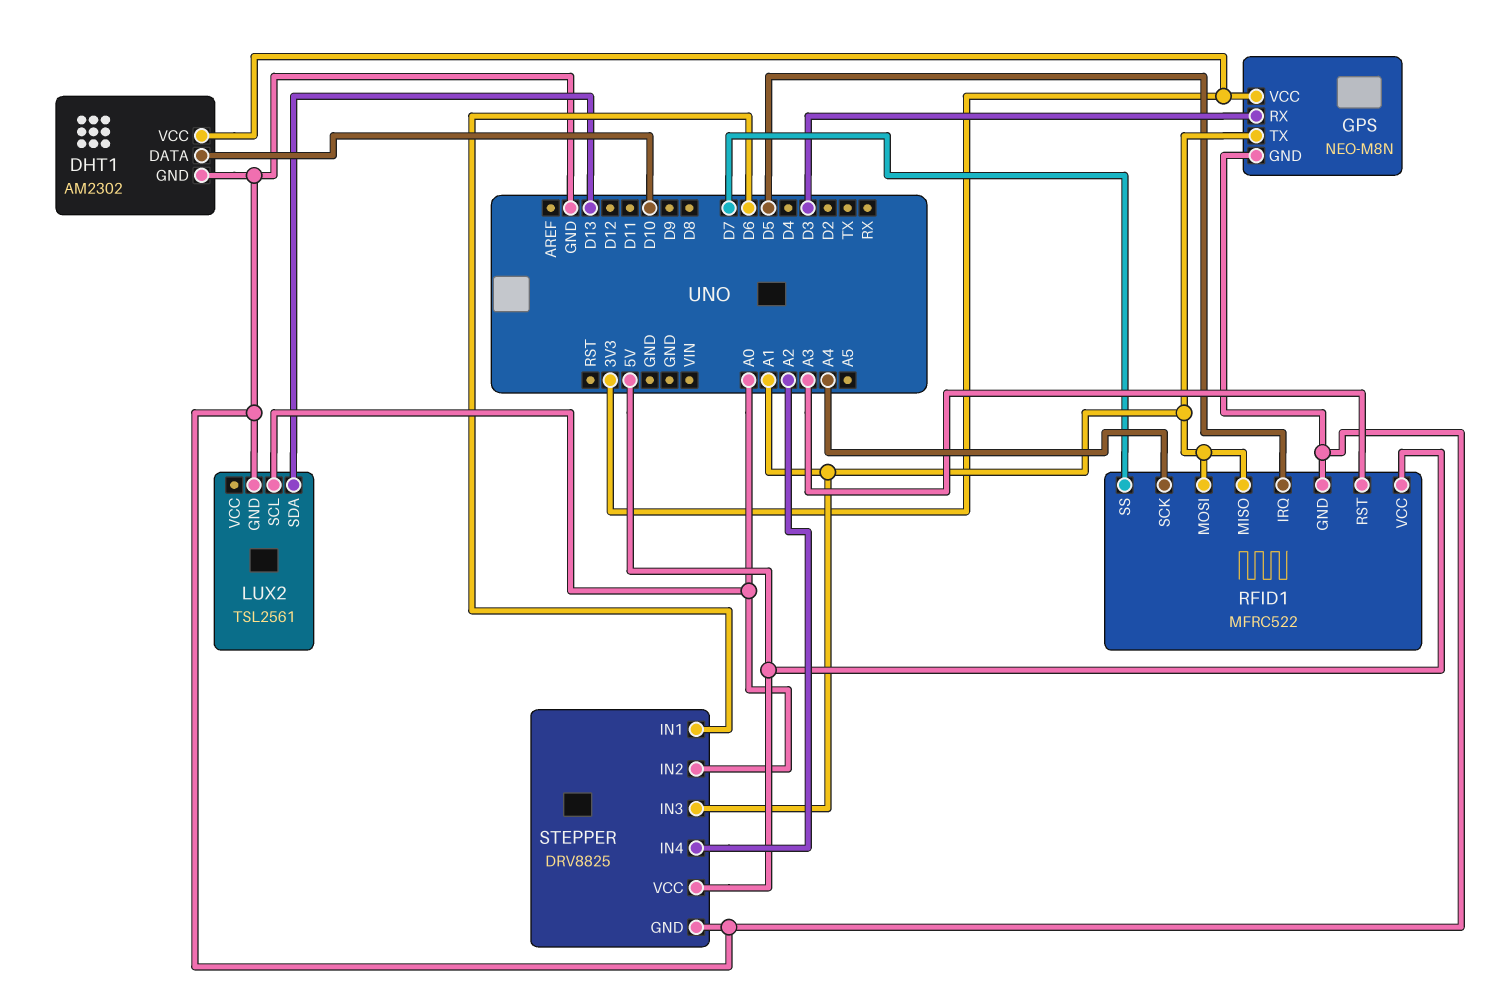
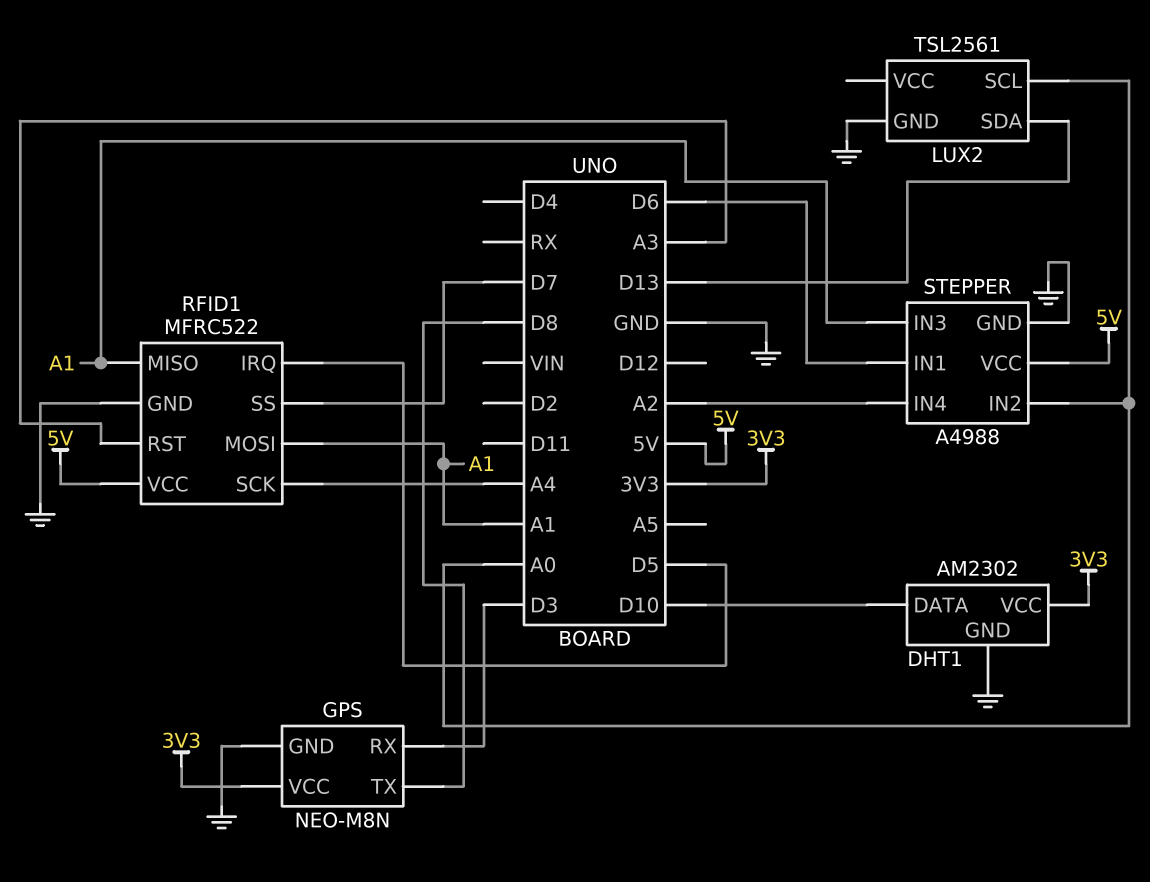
GPS pin TX: A1 -> D8
STEPPER: DRV8825 -> A4988

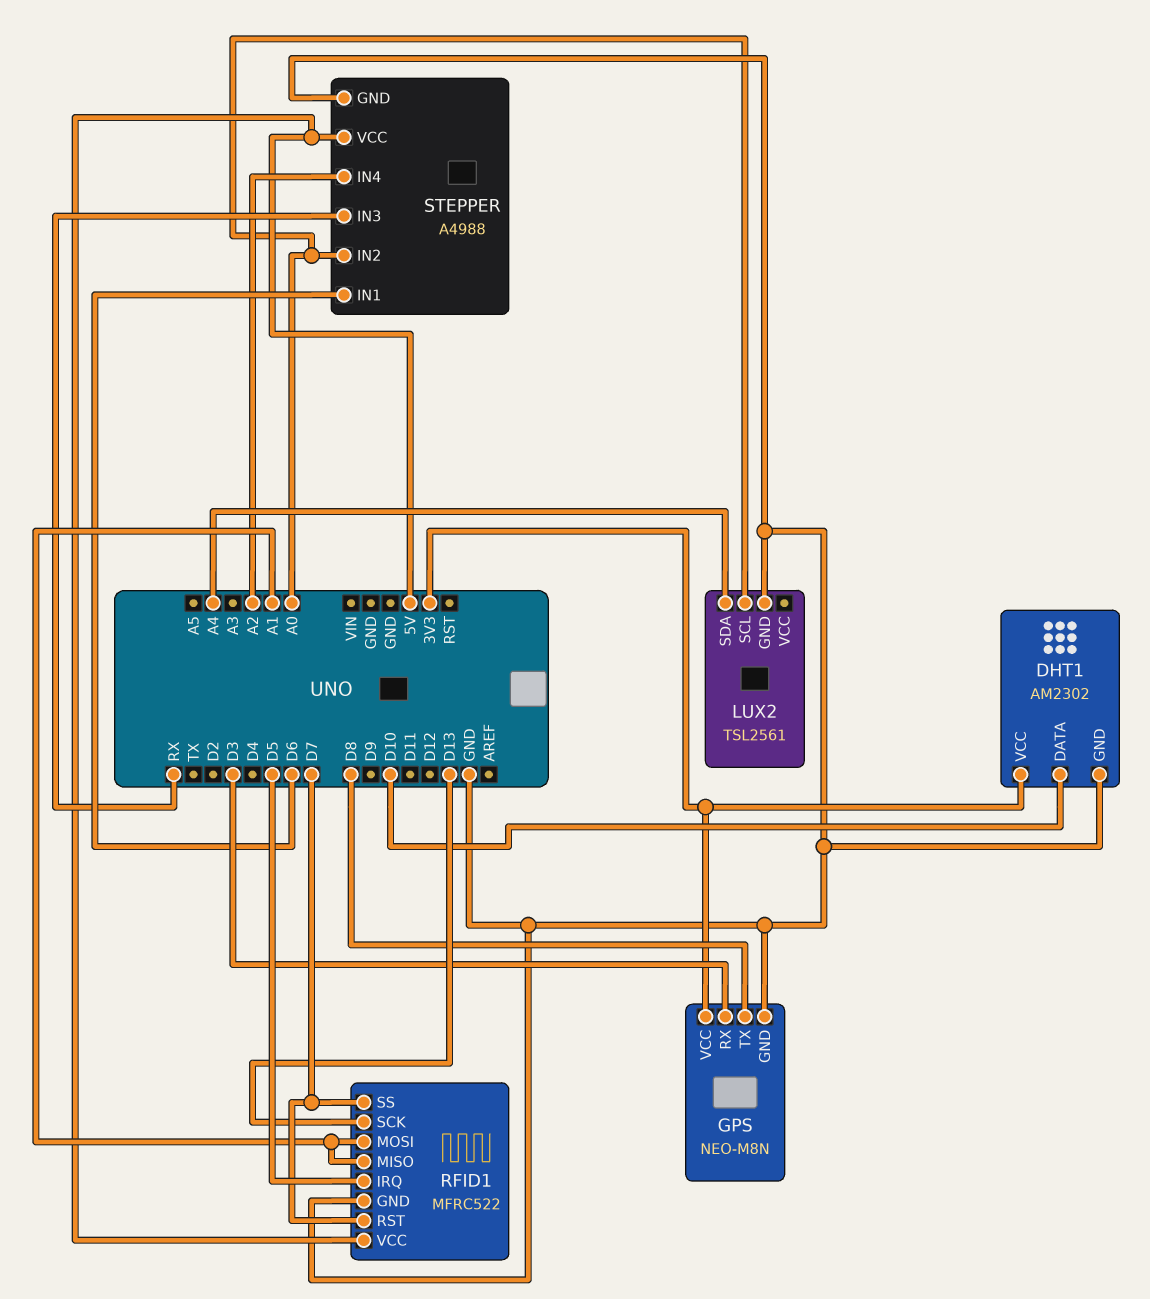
LUX2 pin SDA: D13 -> A4
RFID1 pin RST: A3 -> D7
RFID1 pin SCK: A4 -> D13
STEPPER pin IN3: A1 -> RX

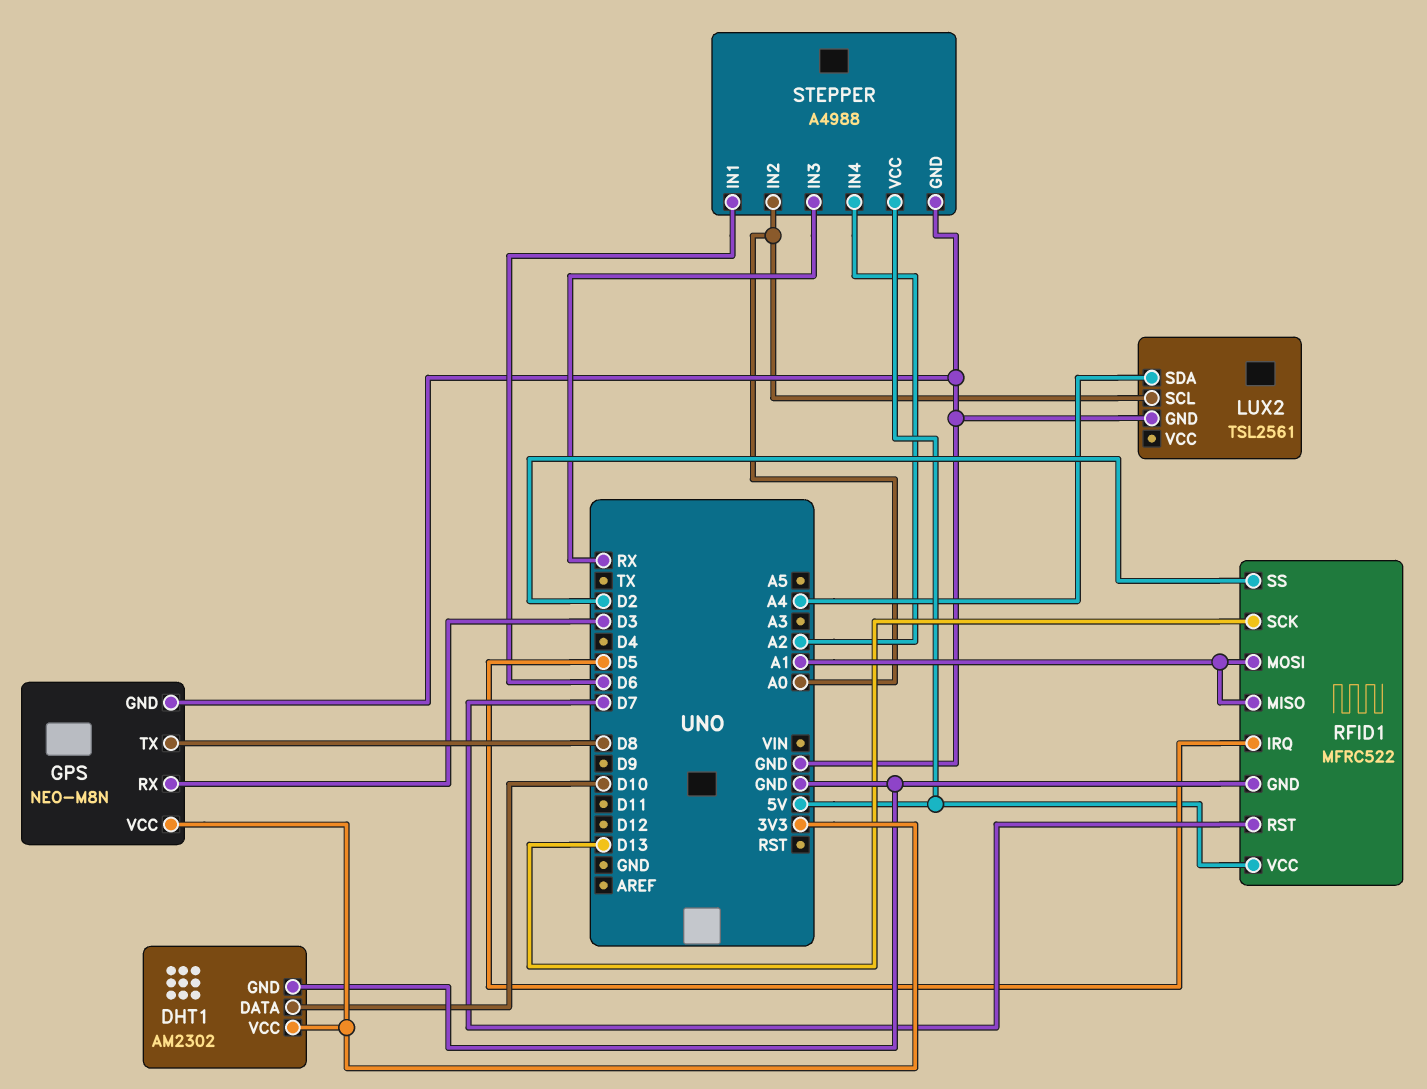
RFID1 pin SS: D7 -> D2

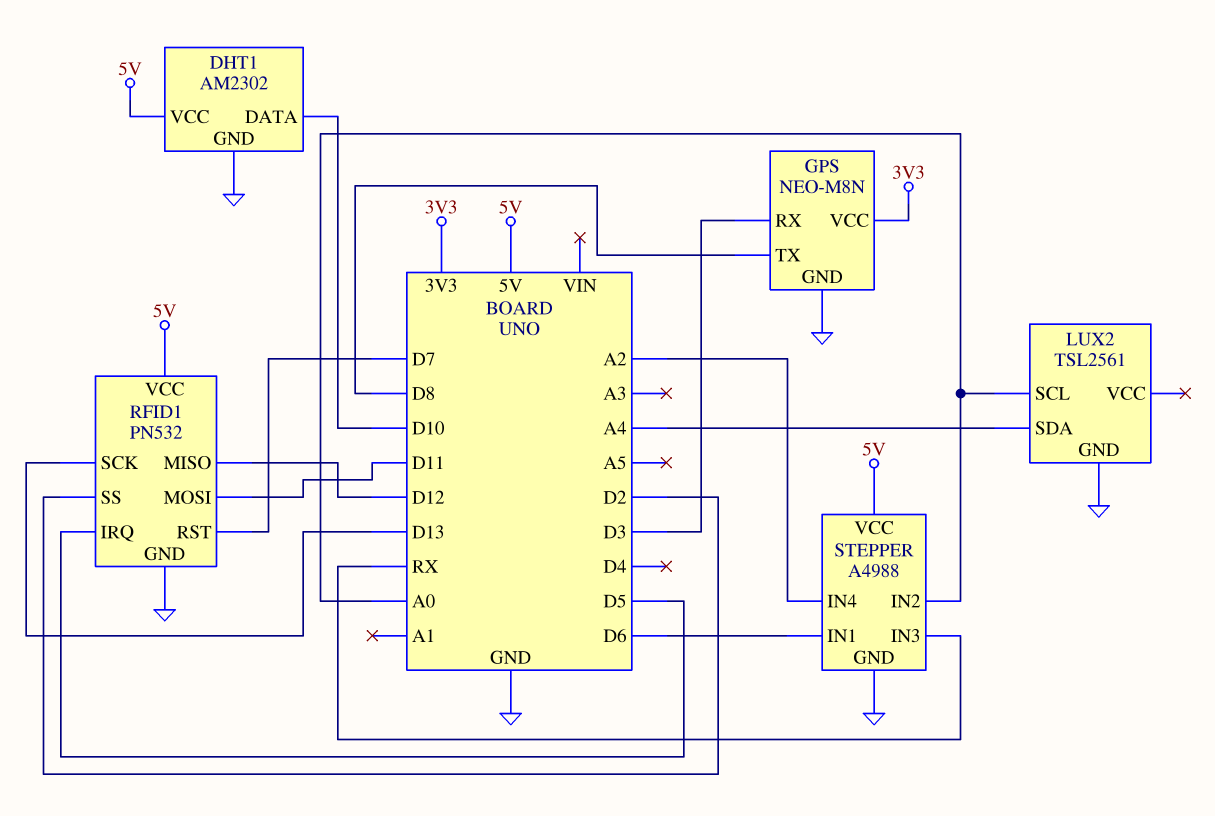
DHT1 pin VCC: 3V3 -> 5V
RFID1: MFRC522 -> PN532
RFID1 pin MISO: A1 -> D12
RFID1 pin MOSI: A1 -> D11

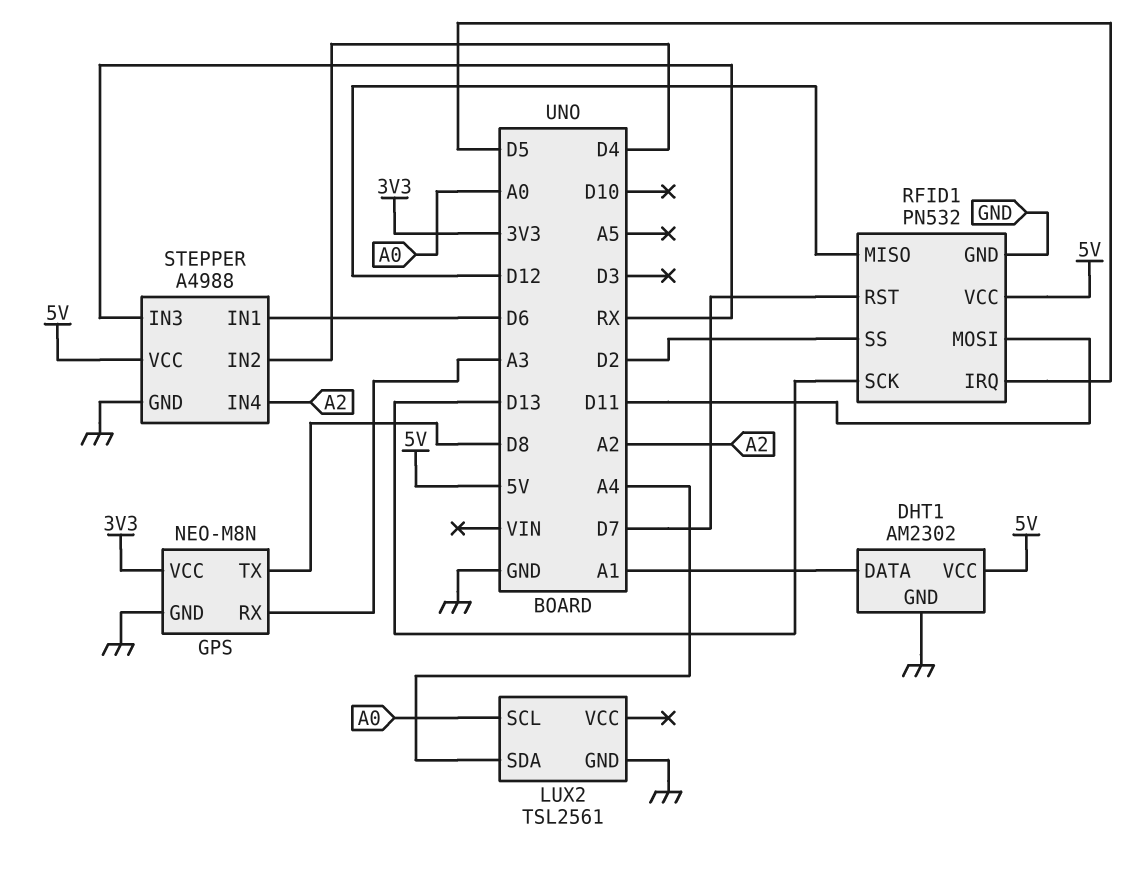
DHT1 pin DATA: D10 -> A1
GPS pin RX: D3 -> A3
STEPPER pin IN2: A0 -> D4

